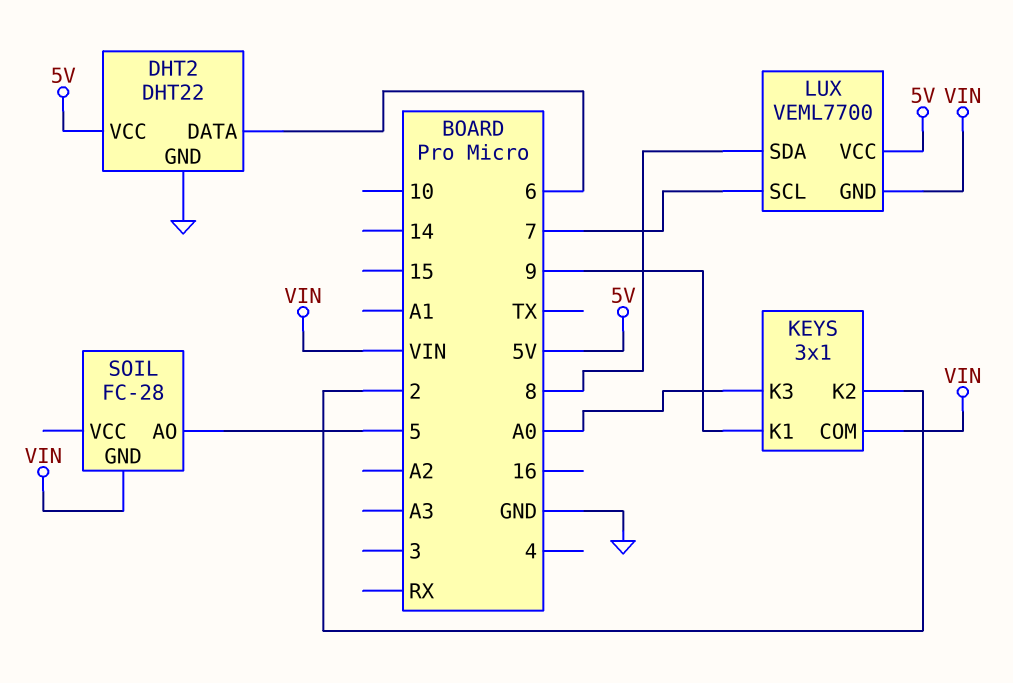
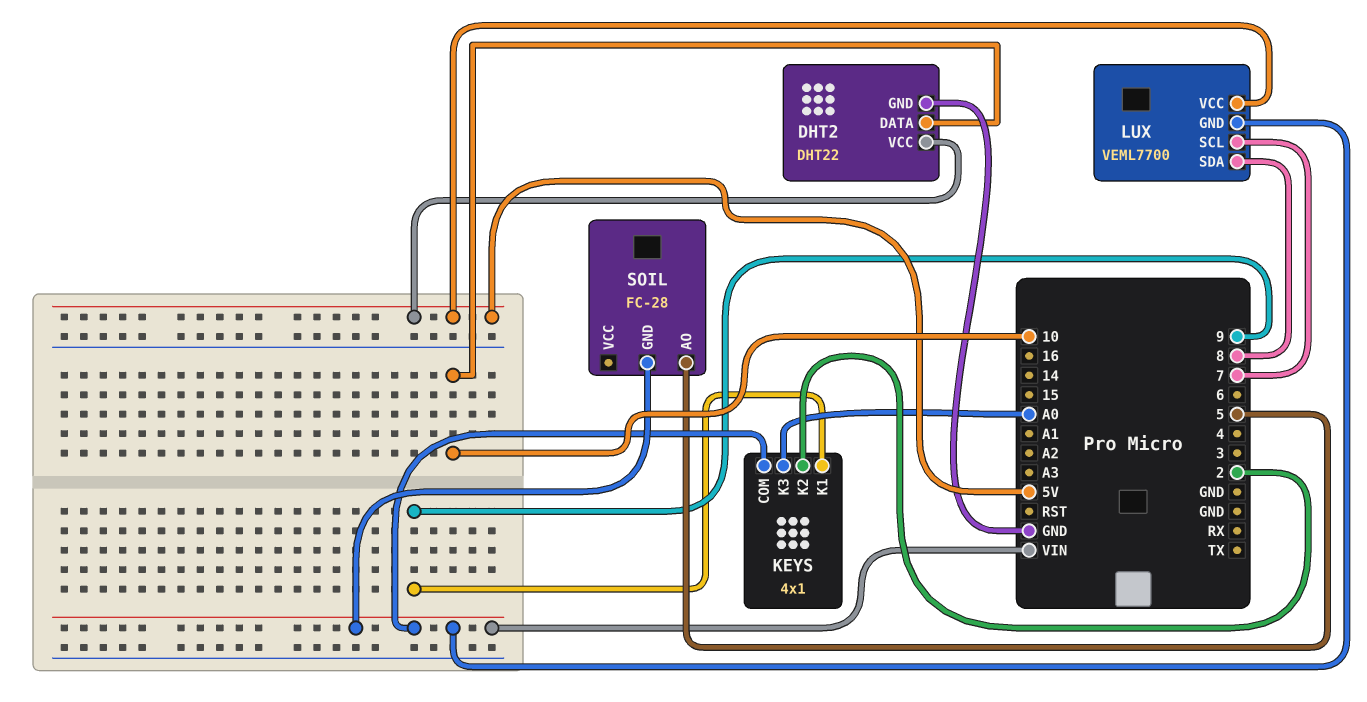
DHT2 pin DATA: 6 -> 10
KEYS: 3x1 -> 4x1

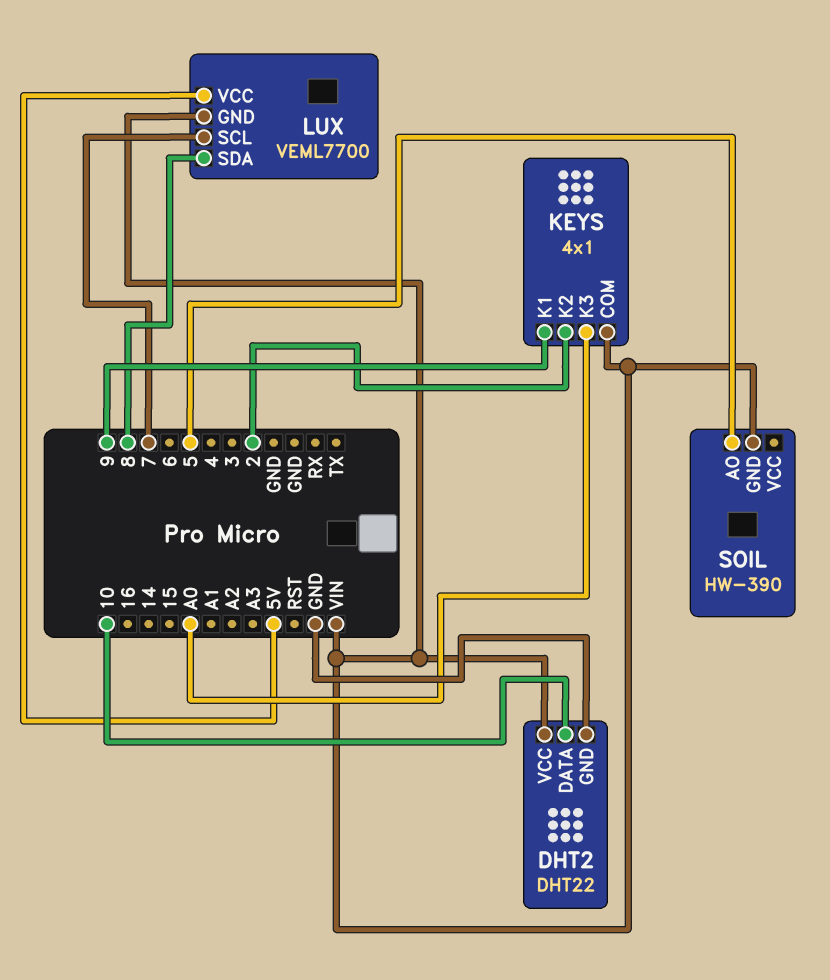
DHT2 pin VCC: 5V -> VIN
SOIL: FC-28 -> HW-390

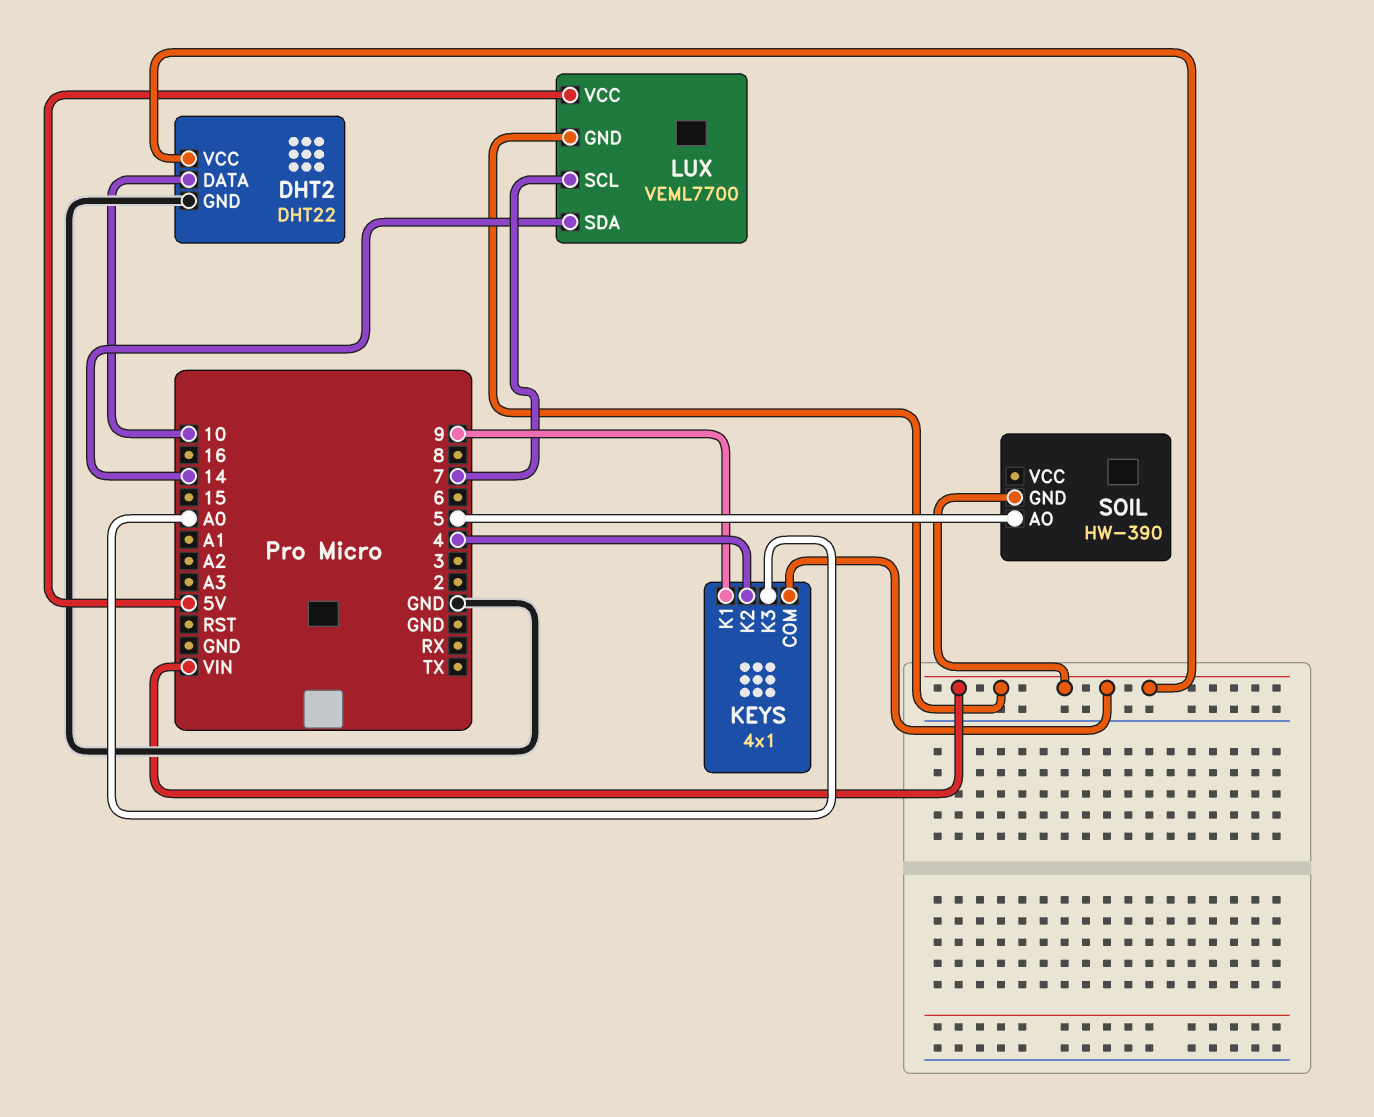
KEYS pin K2: 2 -> 4
LUX pin SDA: 8 -> 14

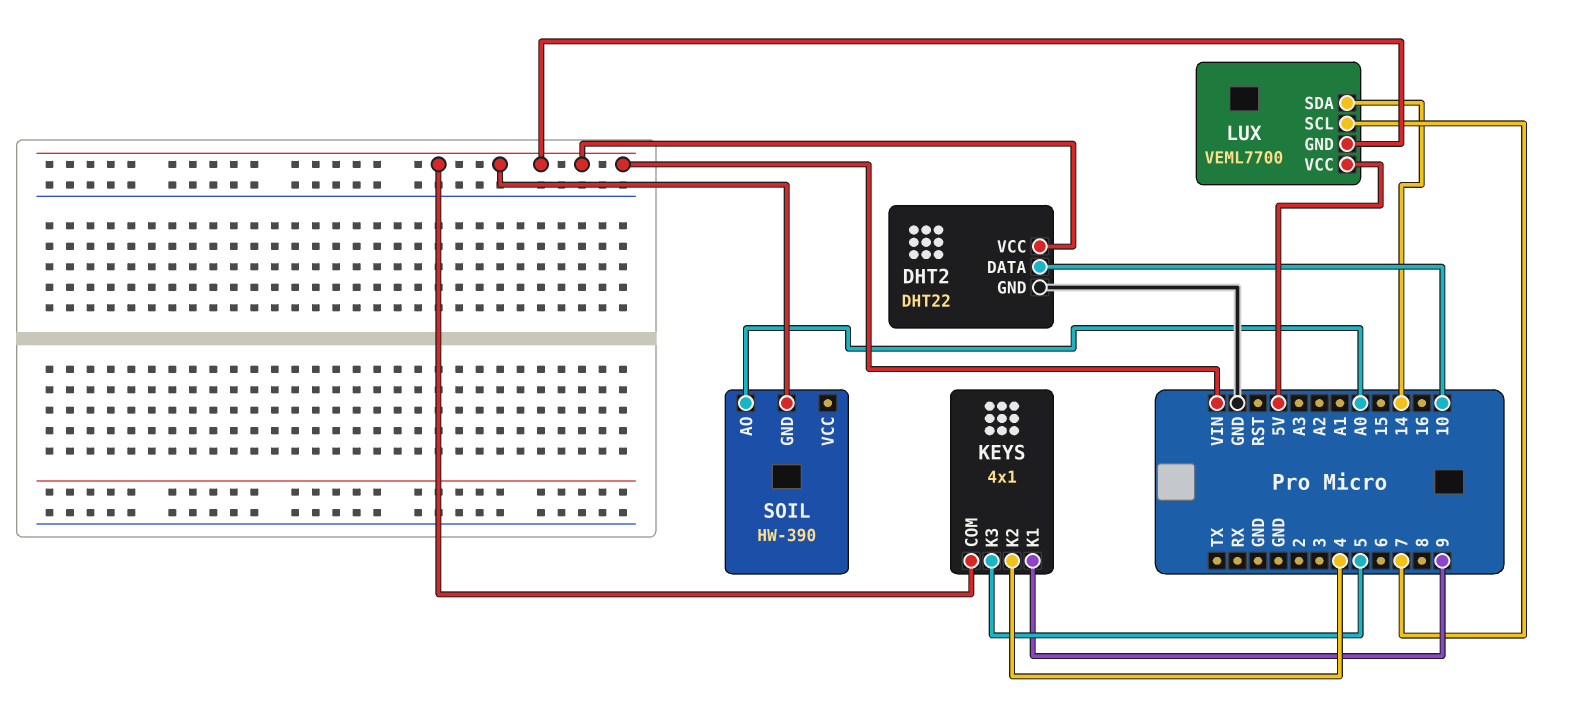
KEYS pin K3: A0 -> 5
SOIL pin AO: 5 -> A0

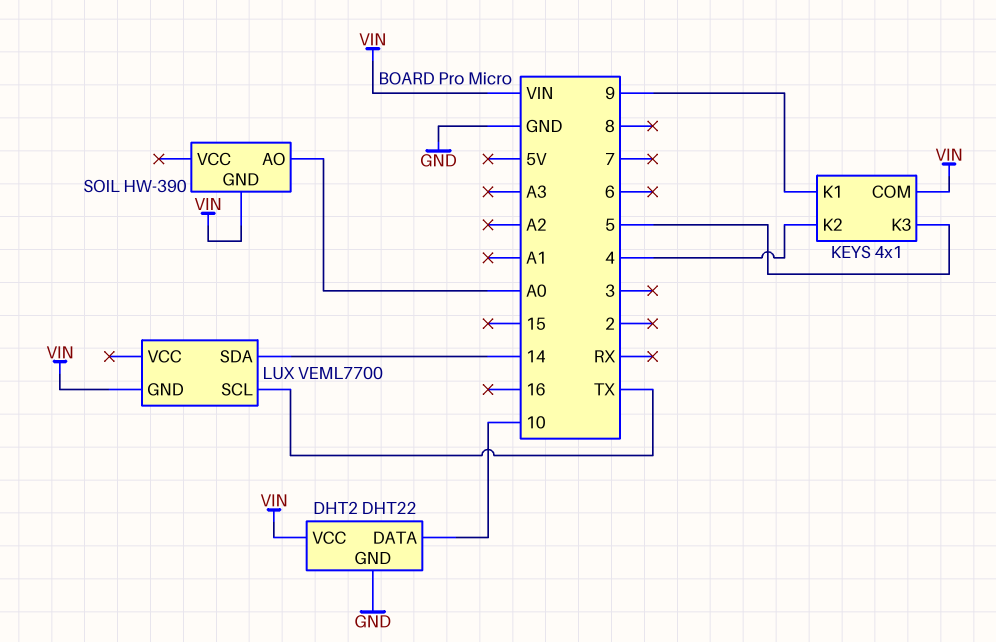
LUX pin SCL: 7 -> TX
LUX pin VCC: 5V -> none

